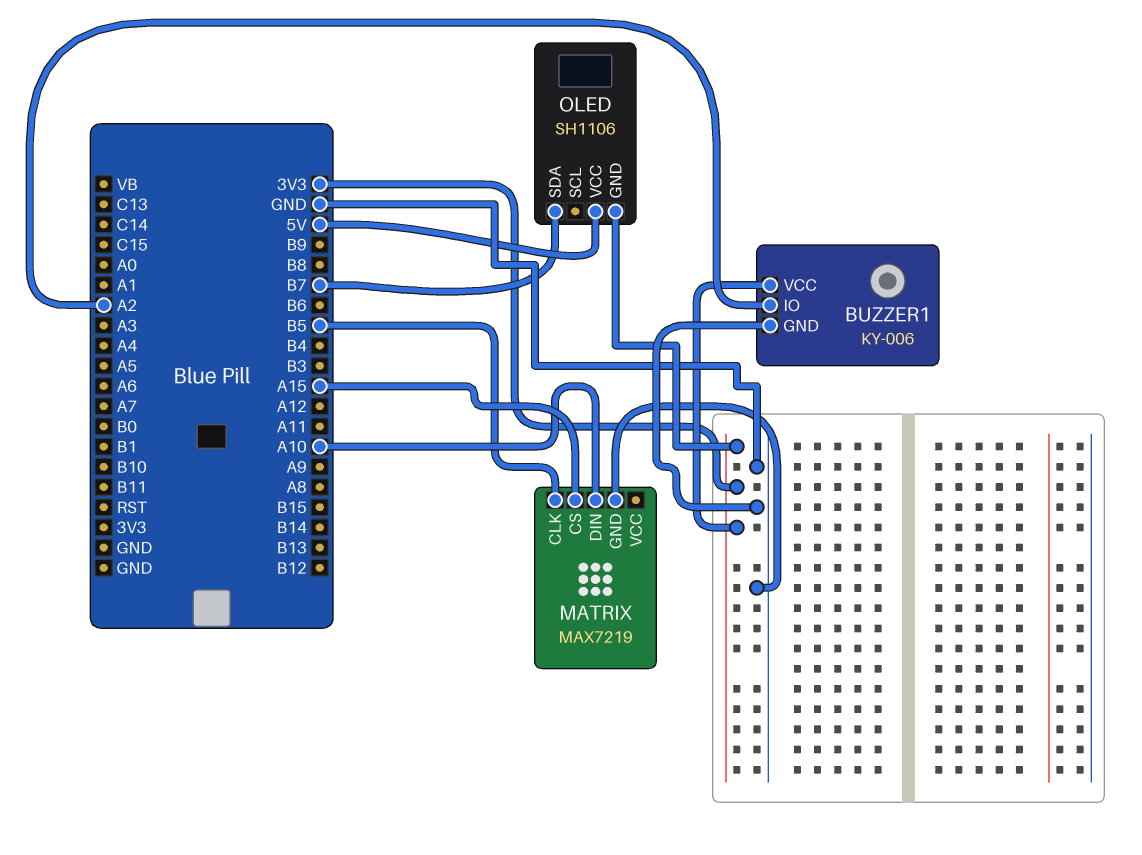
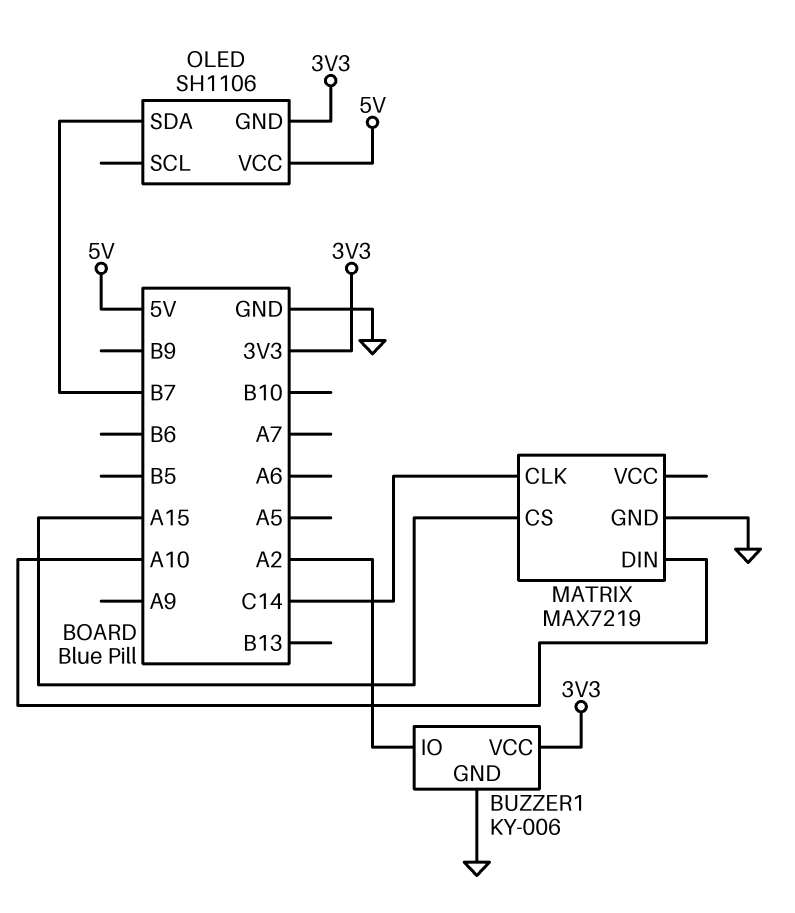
MATRIX pin CLK: B5 -> C14

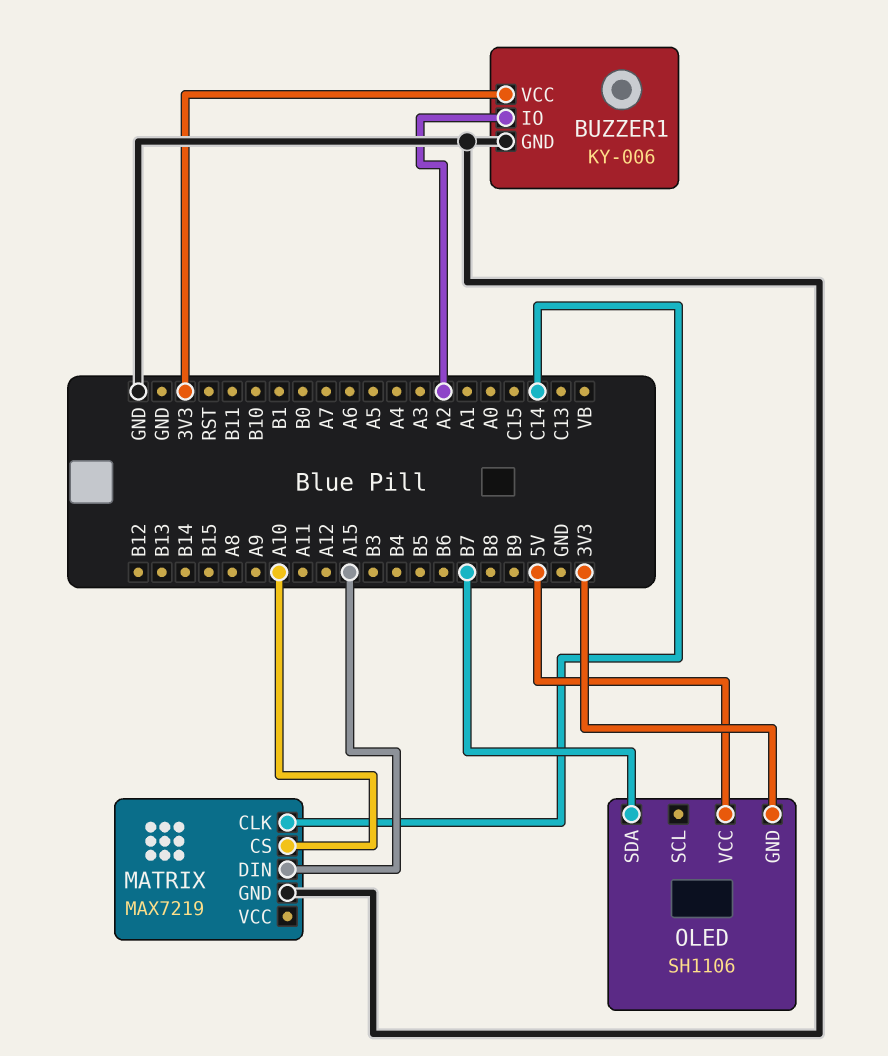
MATRIX pin CS: A15 -> A10
MATRIX pin DIN: A10 -> A15

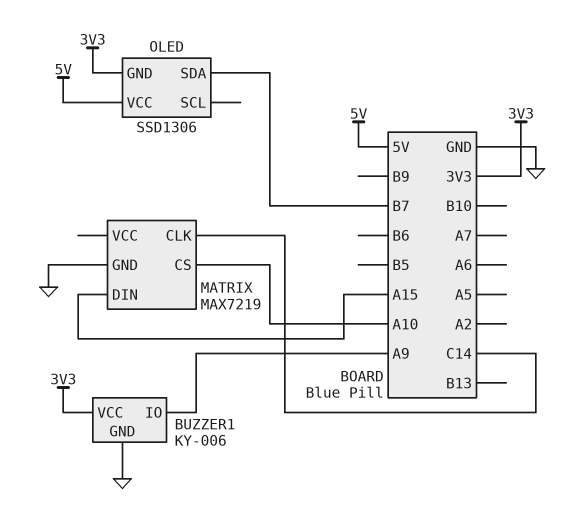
BUZZER1 pin IO: A2 -> A9
OLED: SH1106 -> SSD1306

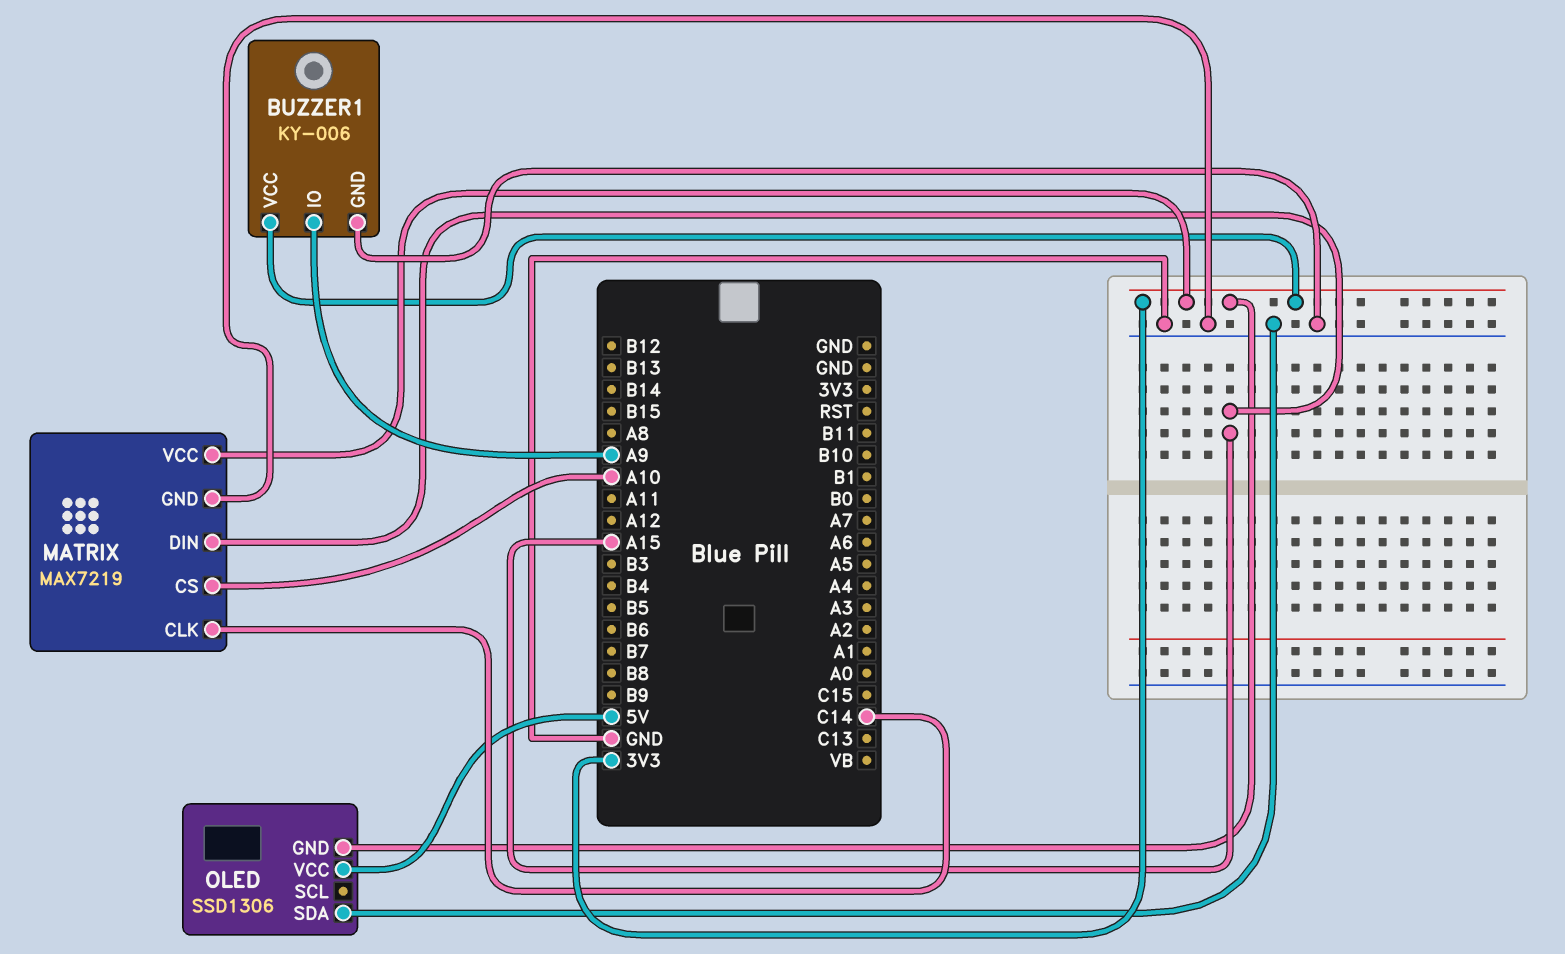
MATRIX pin VCC: none -> 3V3
OLED pin SDA: B7 -> GND

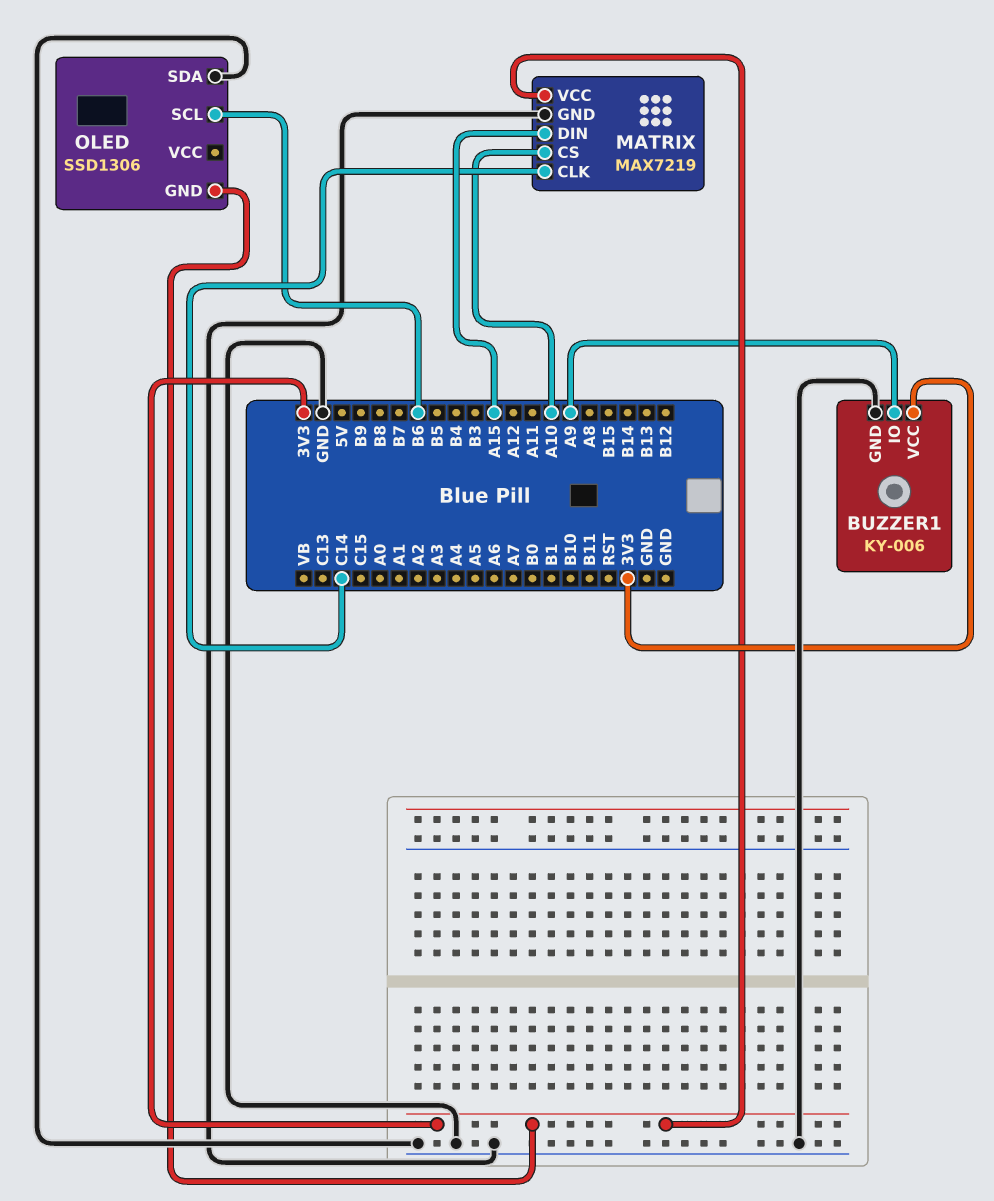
OLED pin SCL: none -> B6
OLED pin VCC: 5V -> none

